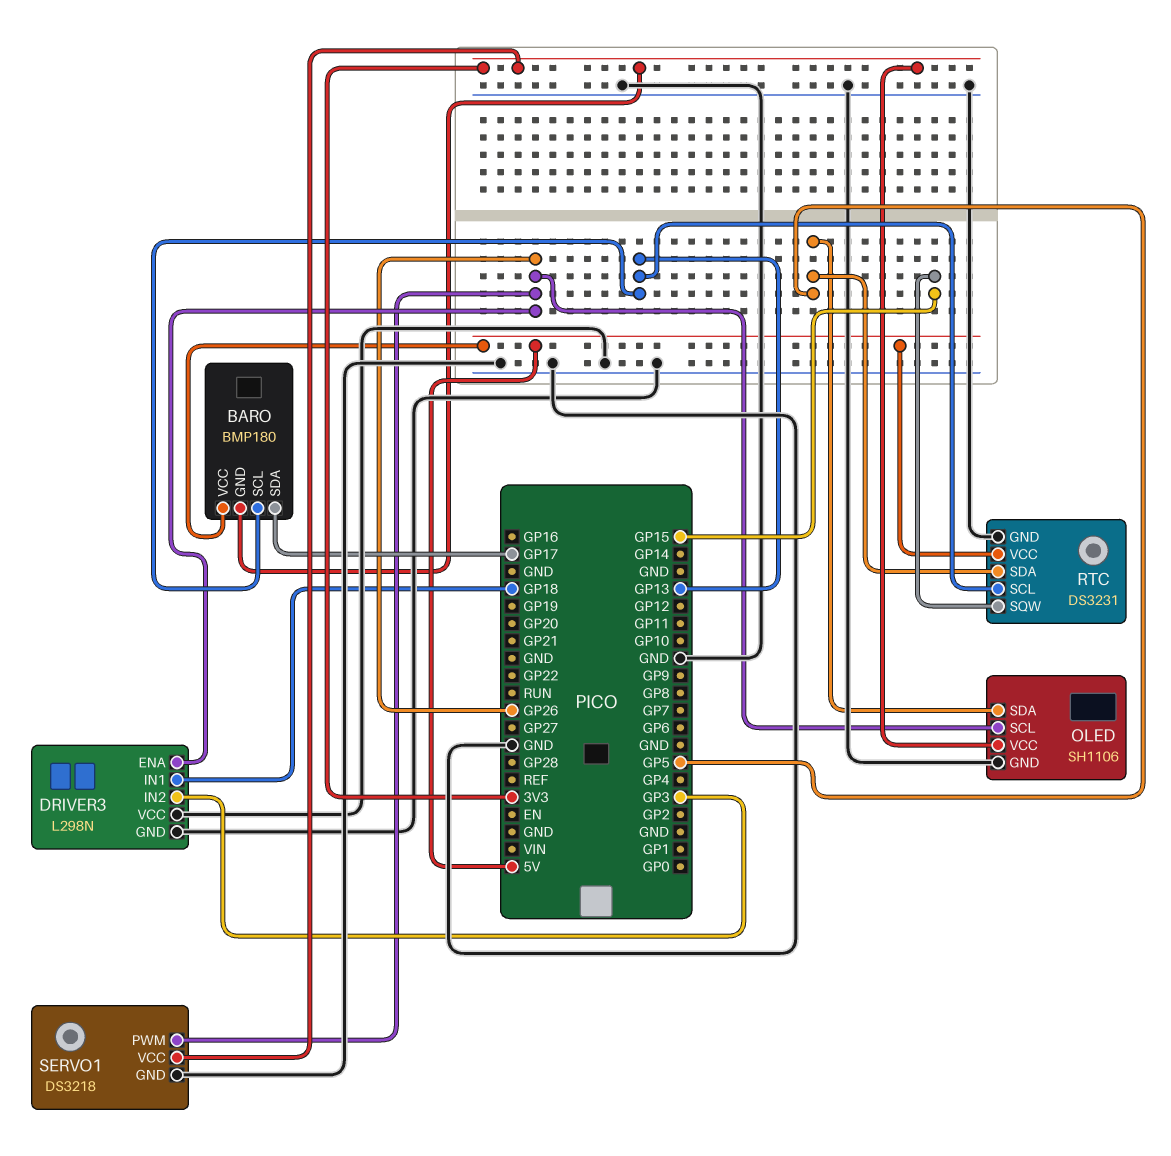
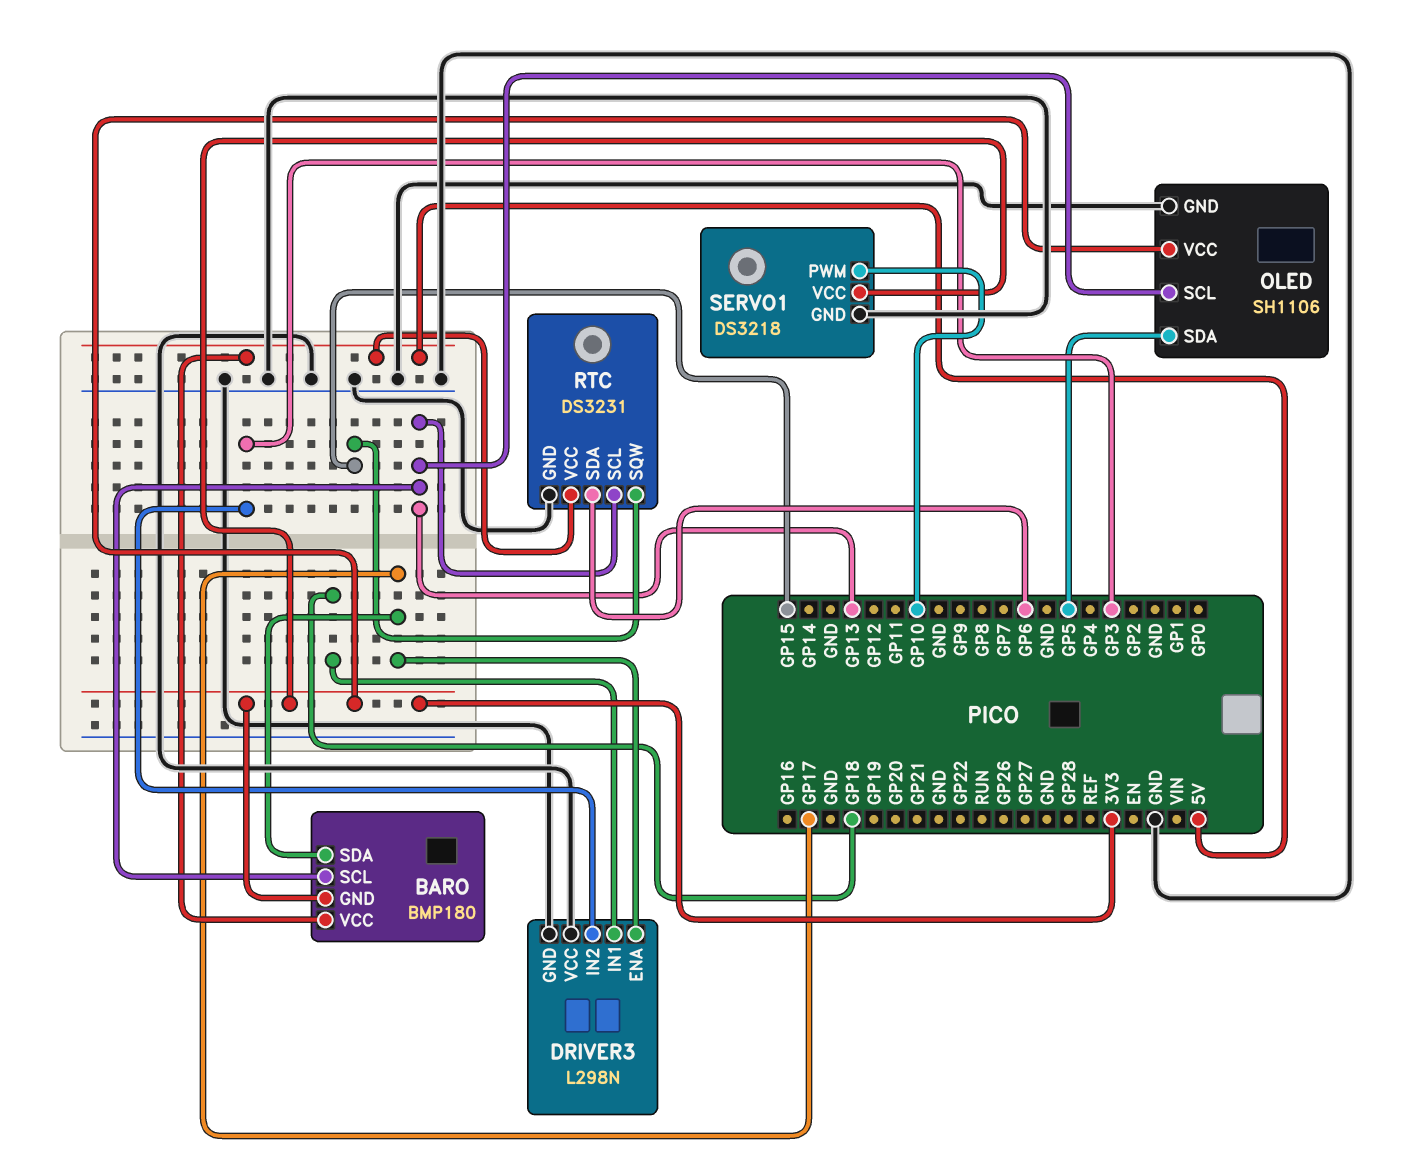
DRIVER3 pin ENA: GP26 -> GP17
OLED pin SCL: GP26 -> GP13
RTC pin SDA: GP5 -> GP6
SERVO1 pin PWM: GP26 -> GP10

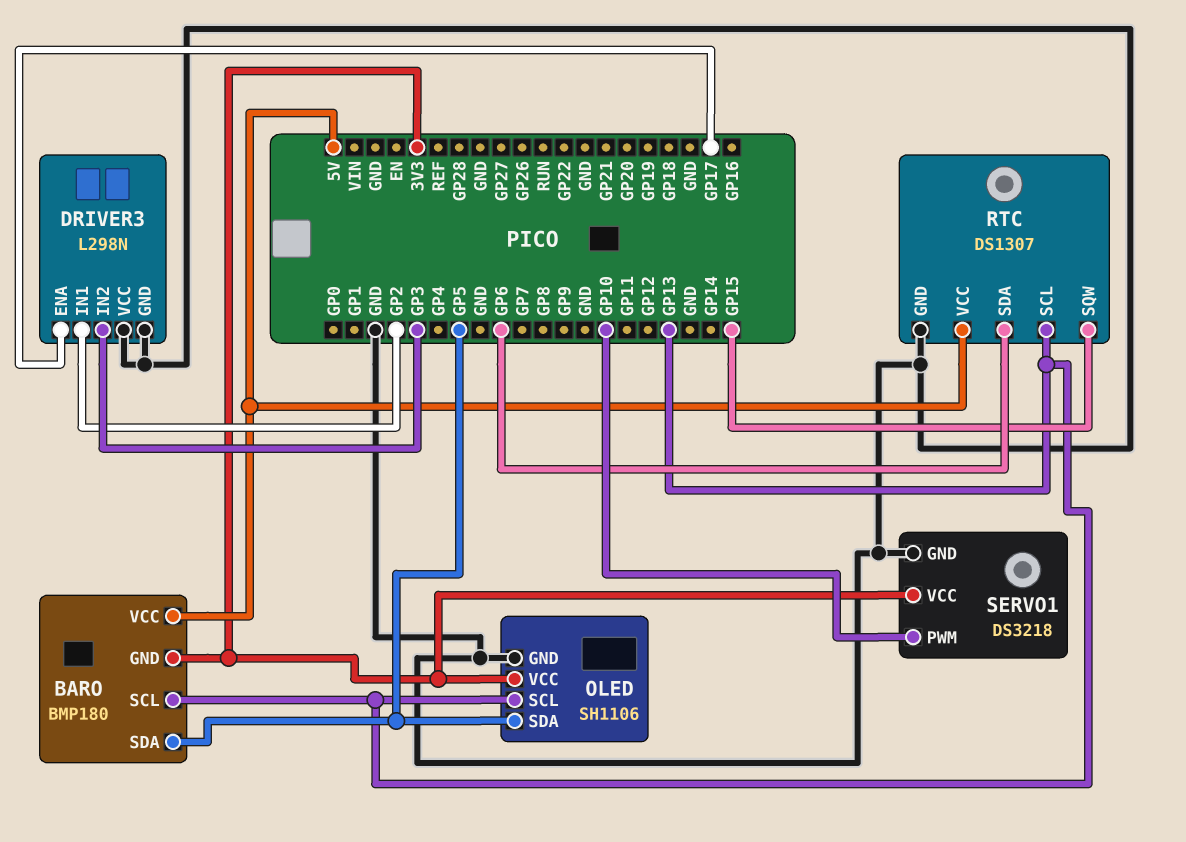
BARO pin SDA: GP17 -> GP5
DRIVER3 pin IN1: GP18 -> GP2
RTC: DS3231 -> DS1307

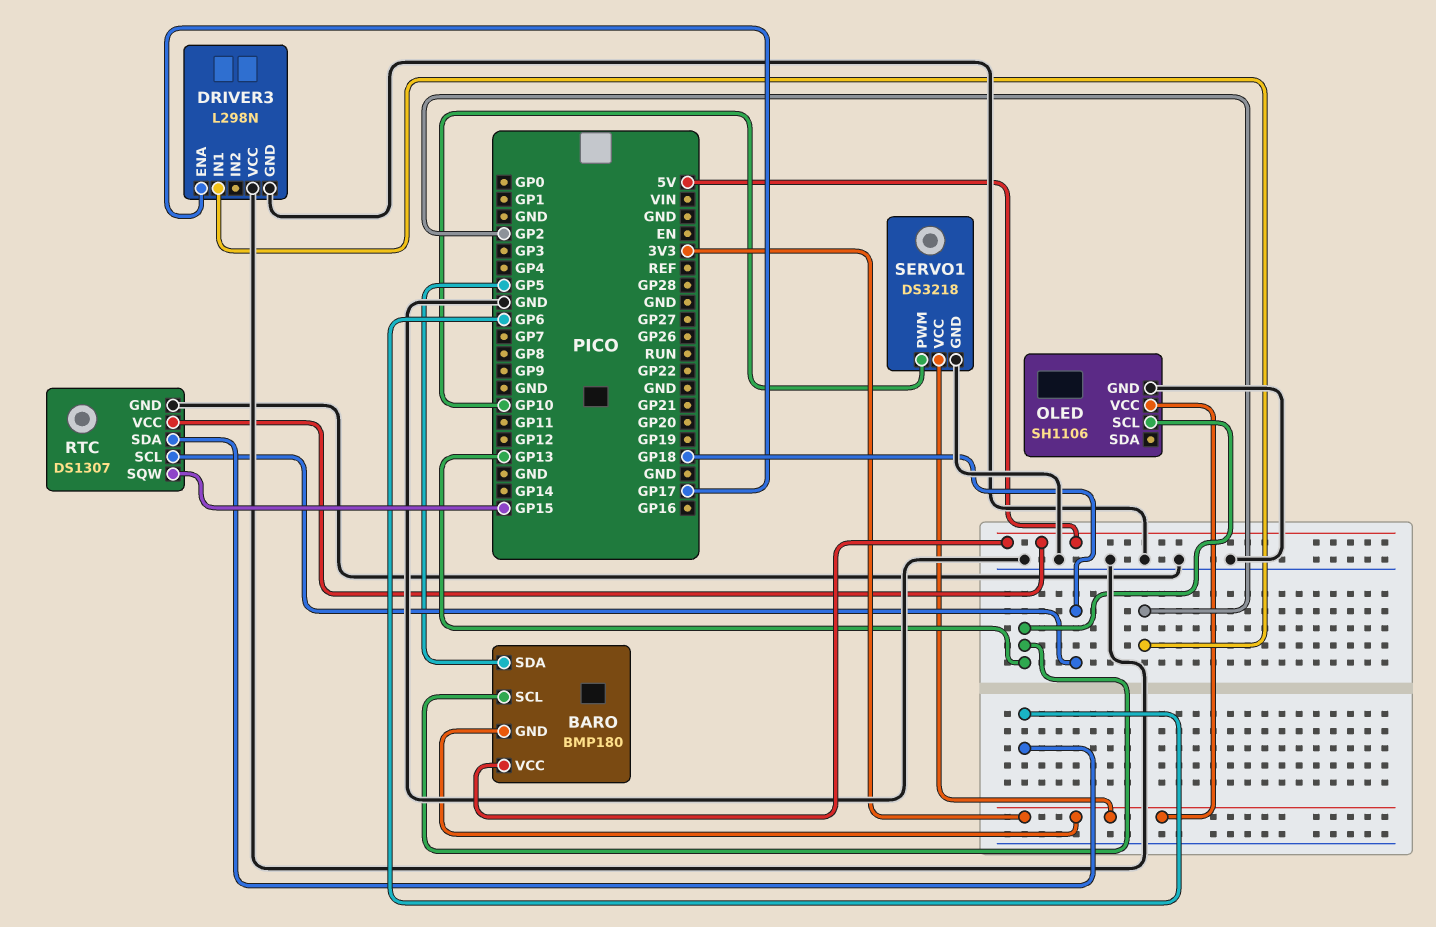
DRIVER3 pin IN2: GP3 -> none
OLED pin SDA: GP5 -> none
RTC pin SCL: GP13 -> GP18

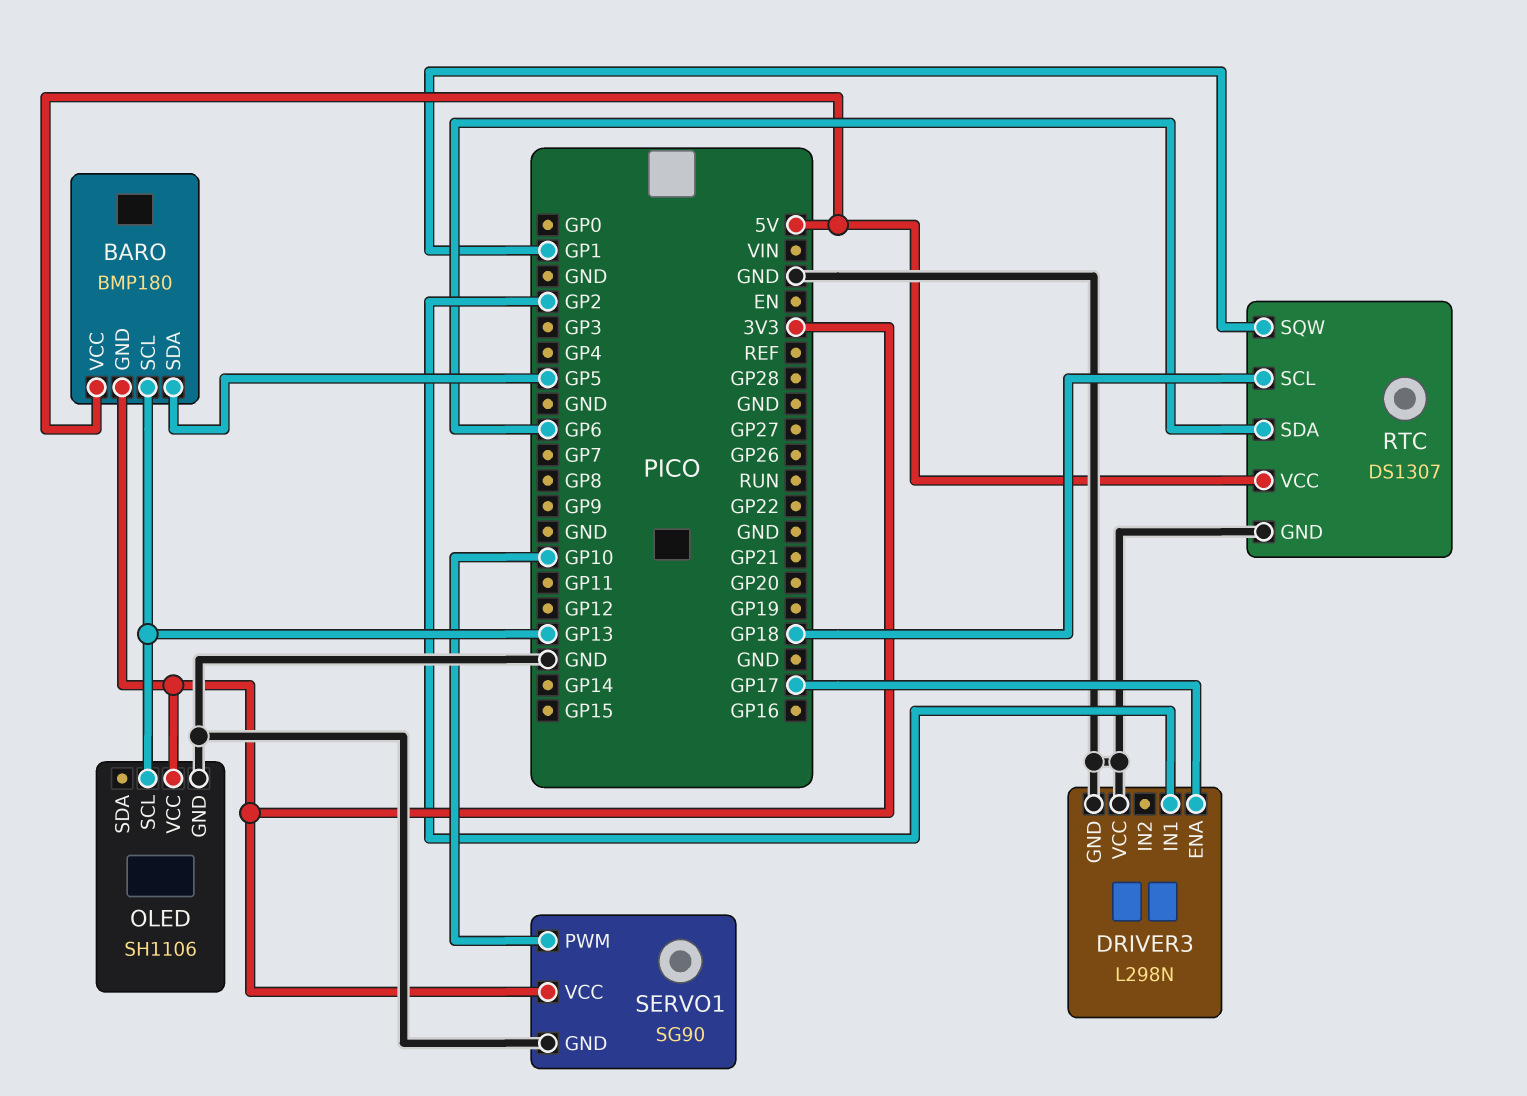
RTC pin SQW: GP15 -> GP1
SERVO1: DS3218 -> SG90

